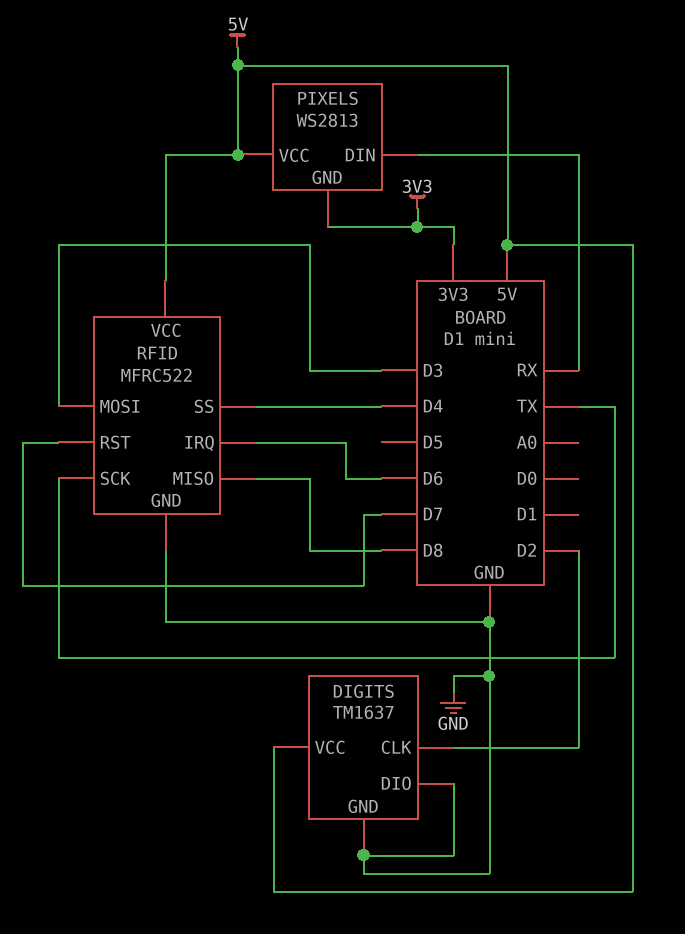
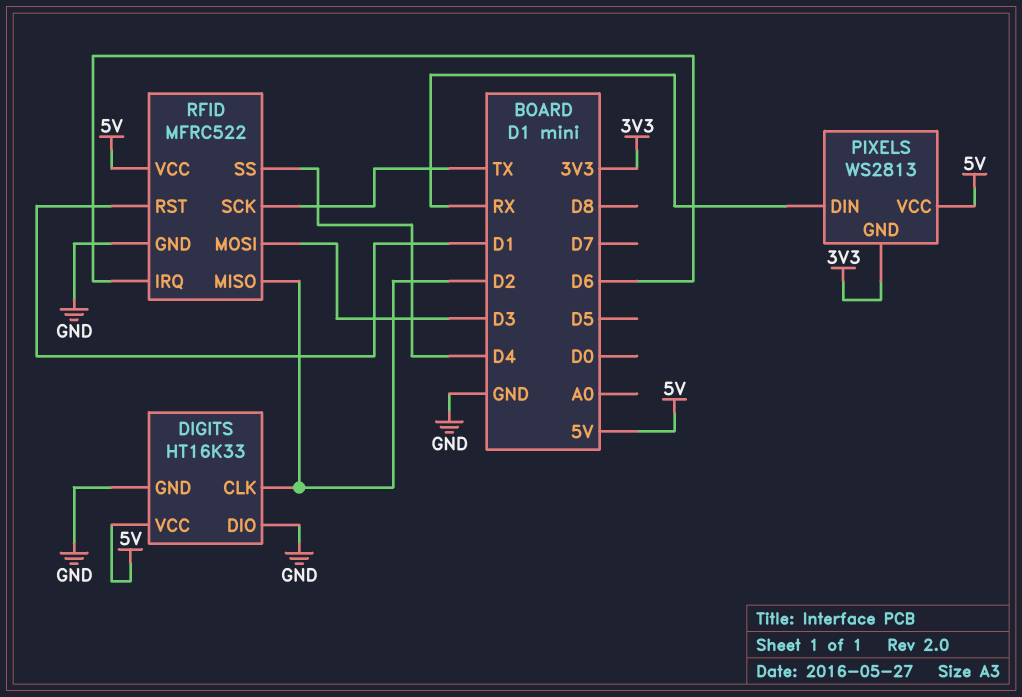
DIGITS: TM1637 -> HT16K33
RFID pin MISO: D8 -> D2
RFID pin RST: D7 -> D1

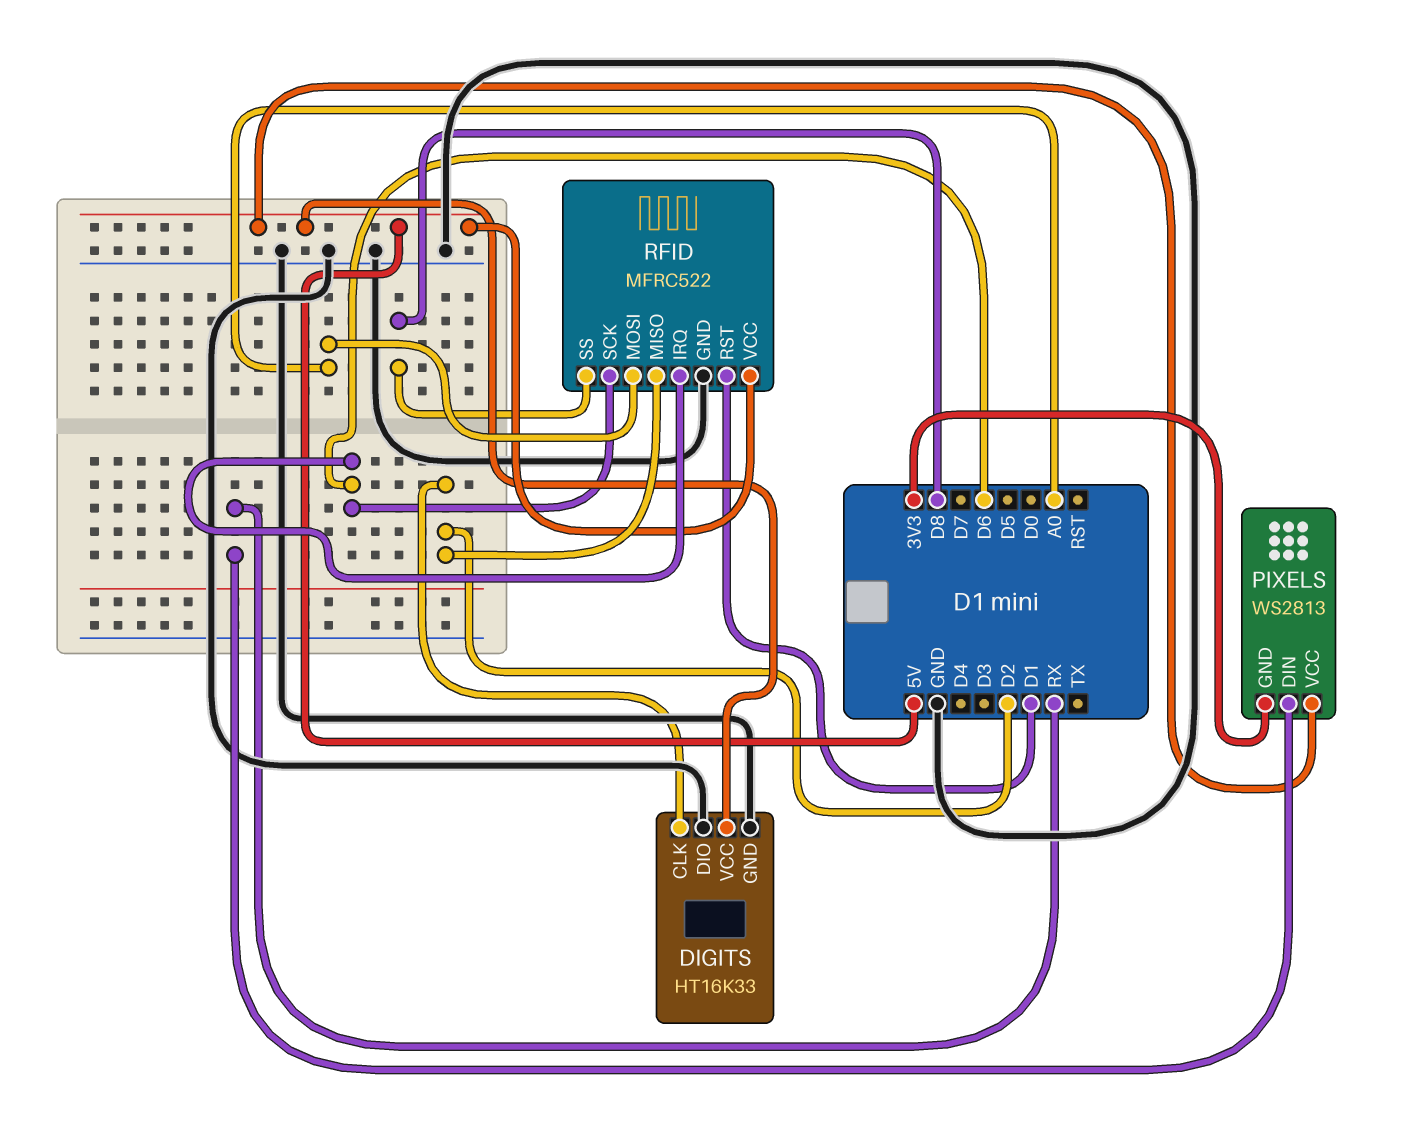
RFID pin MOSI: D3 -> A0
RFID pin SCK: TX -> D6
RFID pin SS: D4 -> D8

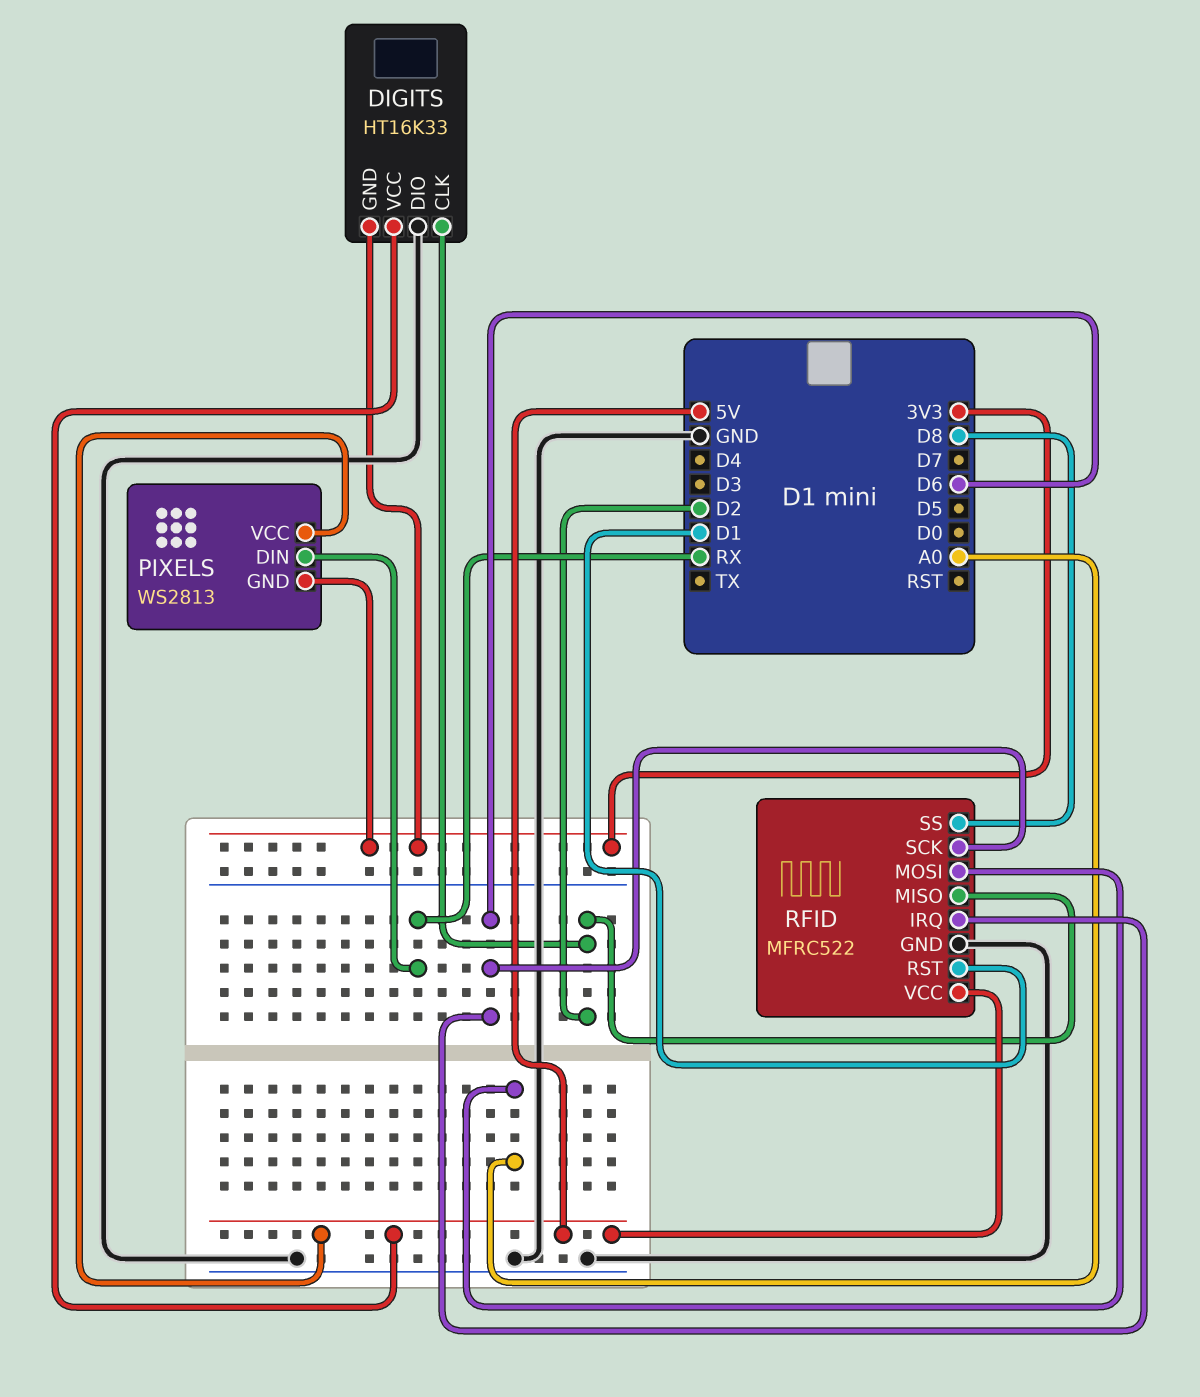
DIGITS pin GND: GND -> 3V3

